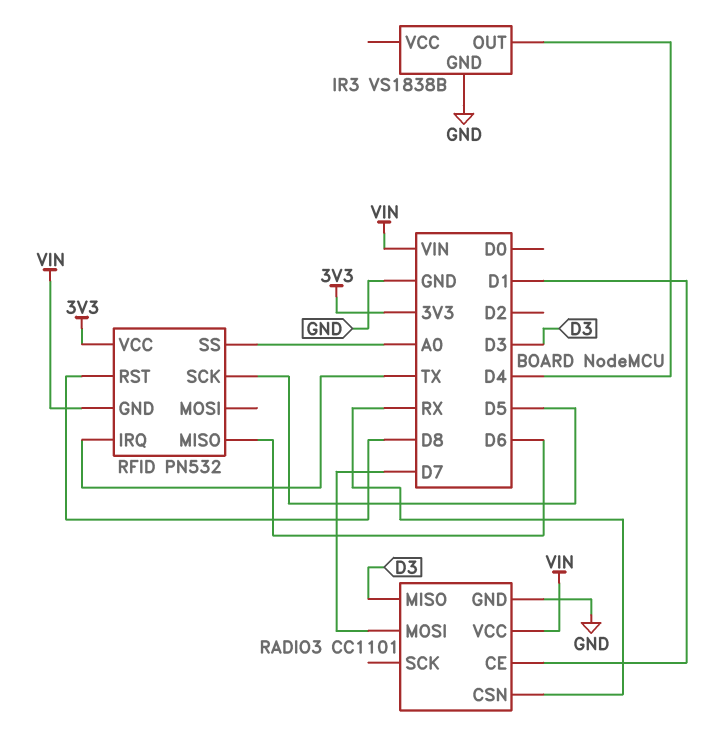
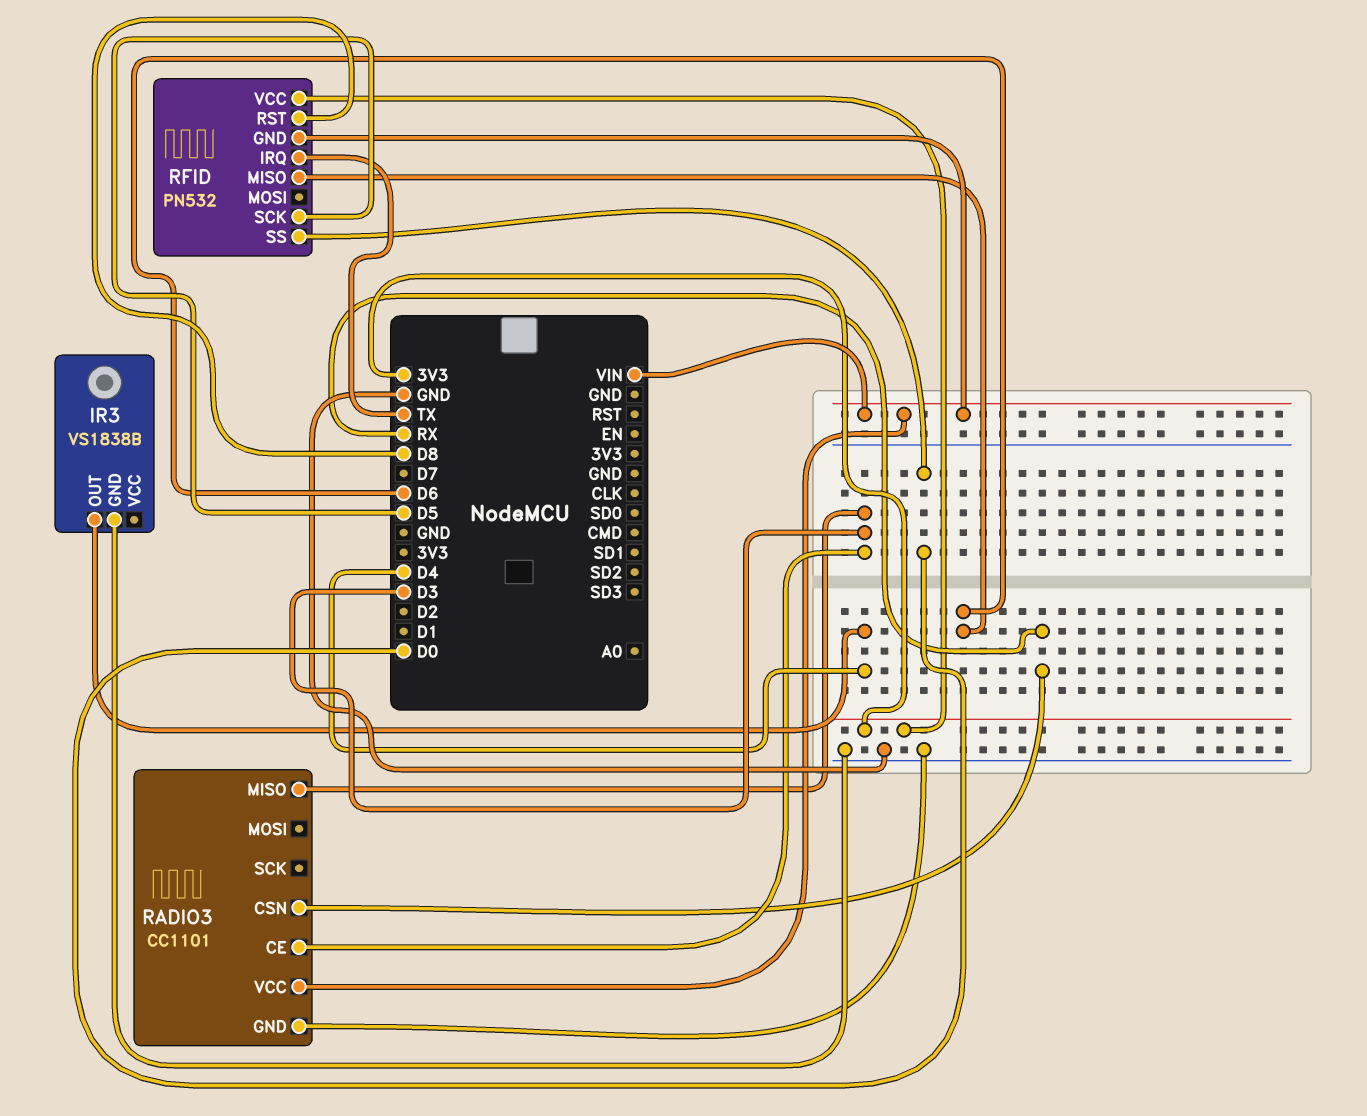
RADIO3 pin CE: D1 -> D3
RADIO3 pin MOSI: D7 -> none
RFID pin SS: A0 -> D0

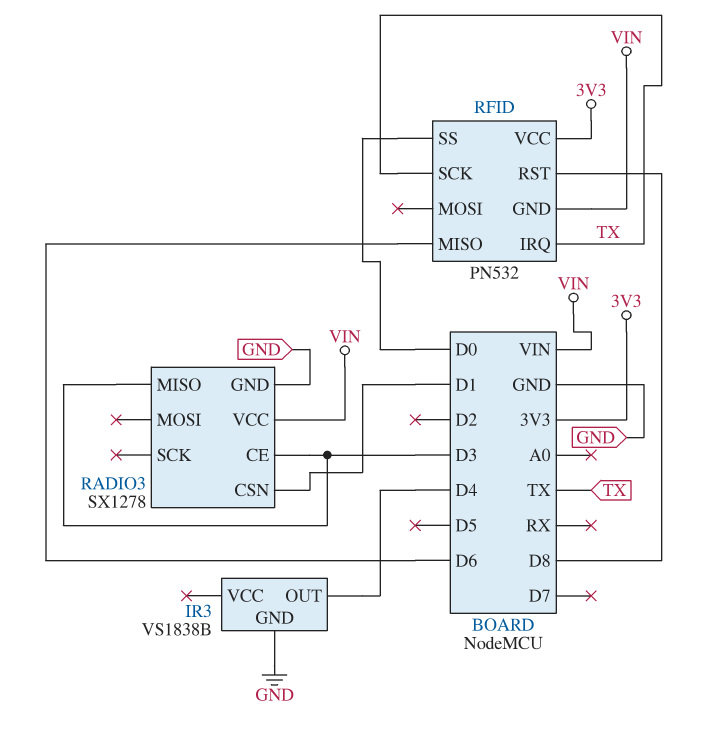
RADIO3: CC1101 -> SX1278
RADIO3 pin CSN: RX -> D1
RFID pin SCK: D5 -> TX

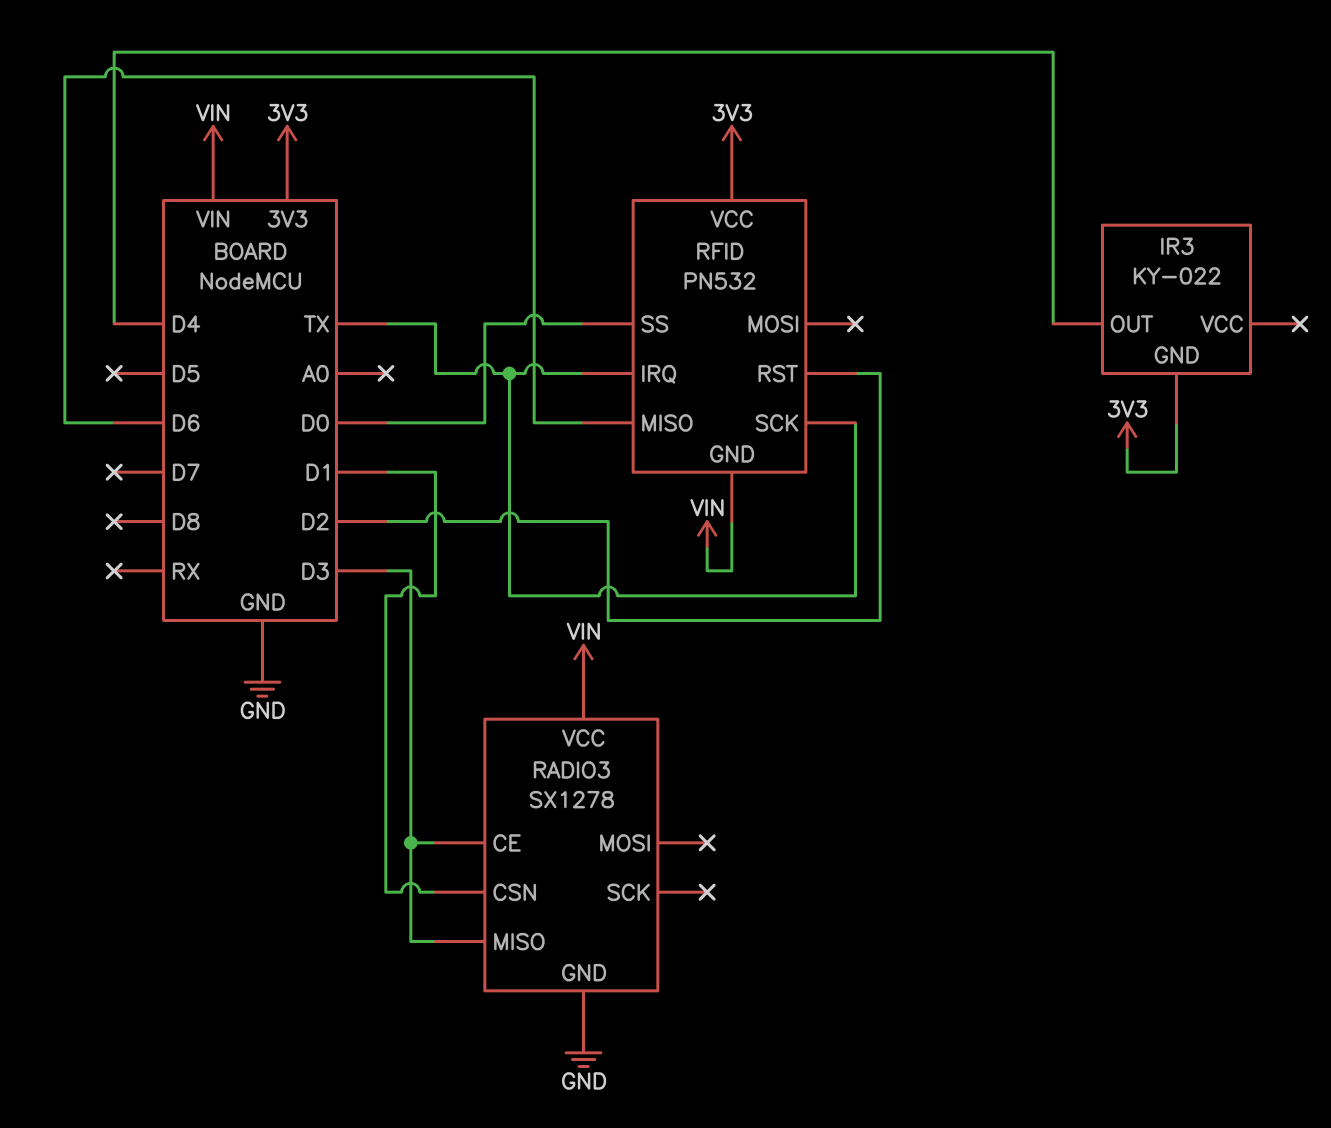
IR3: VS1838B -> KY-022
IR3 pin GND: GND -> 3V3
RFID pin RST: D8 -> D2

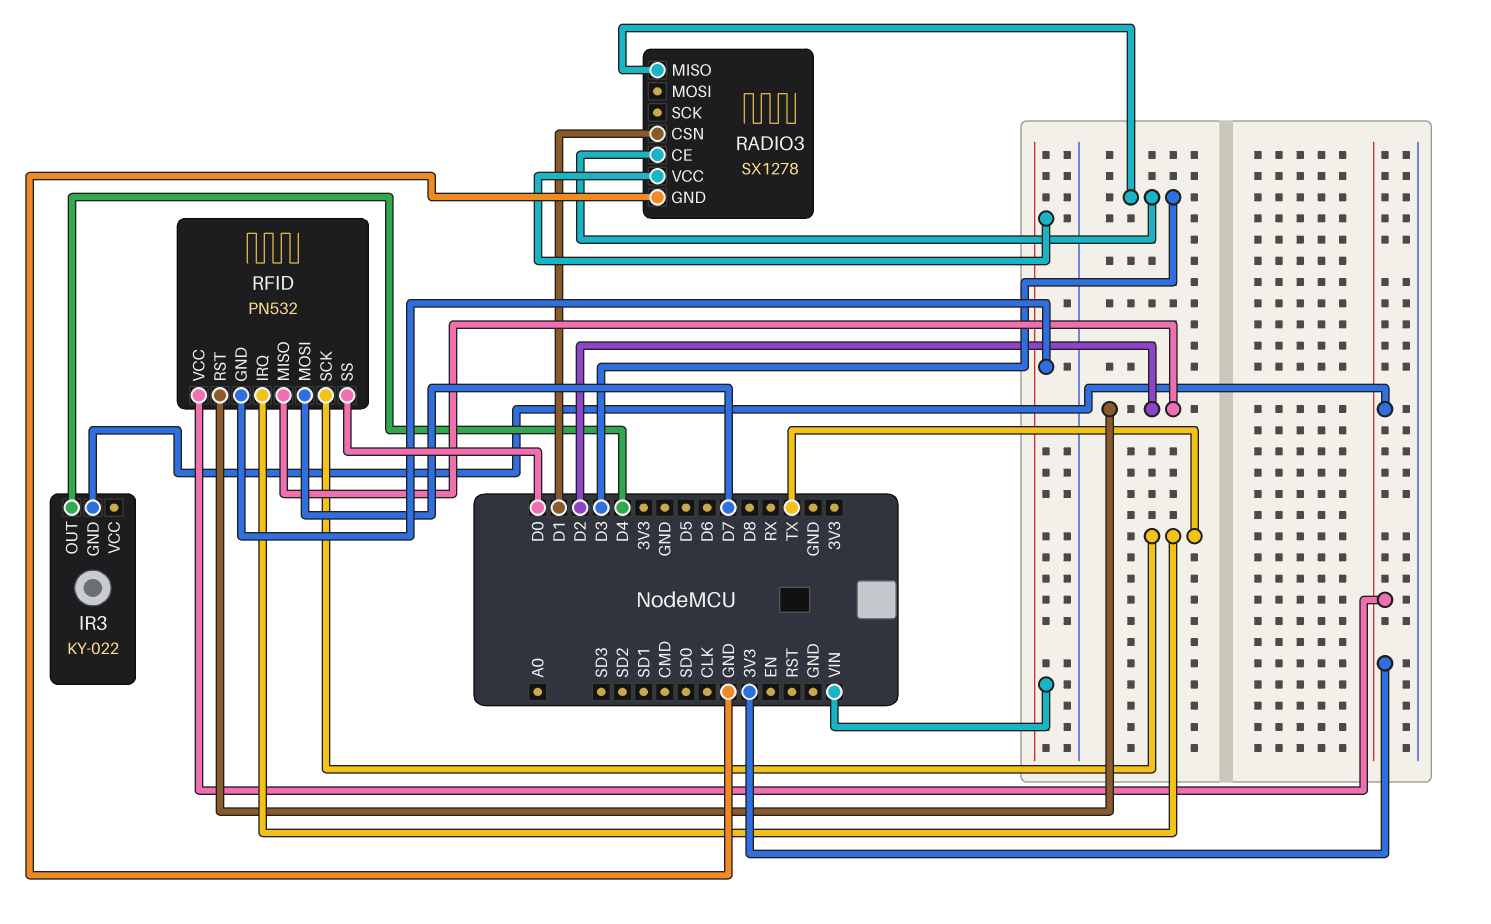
RFID pin MISO: D6 -> D2
RFID pin MOSI: none -> D7

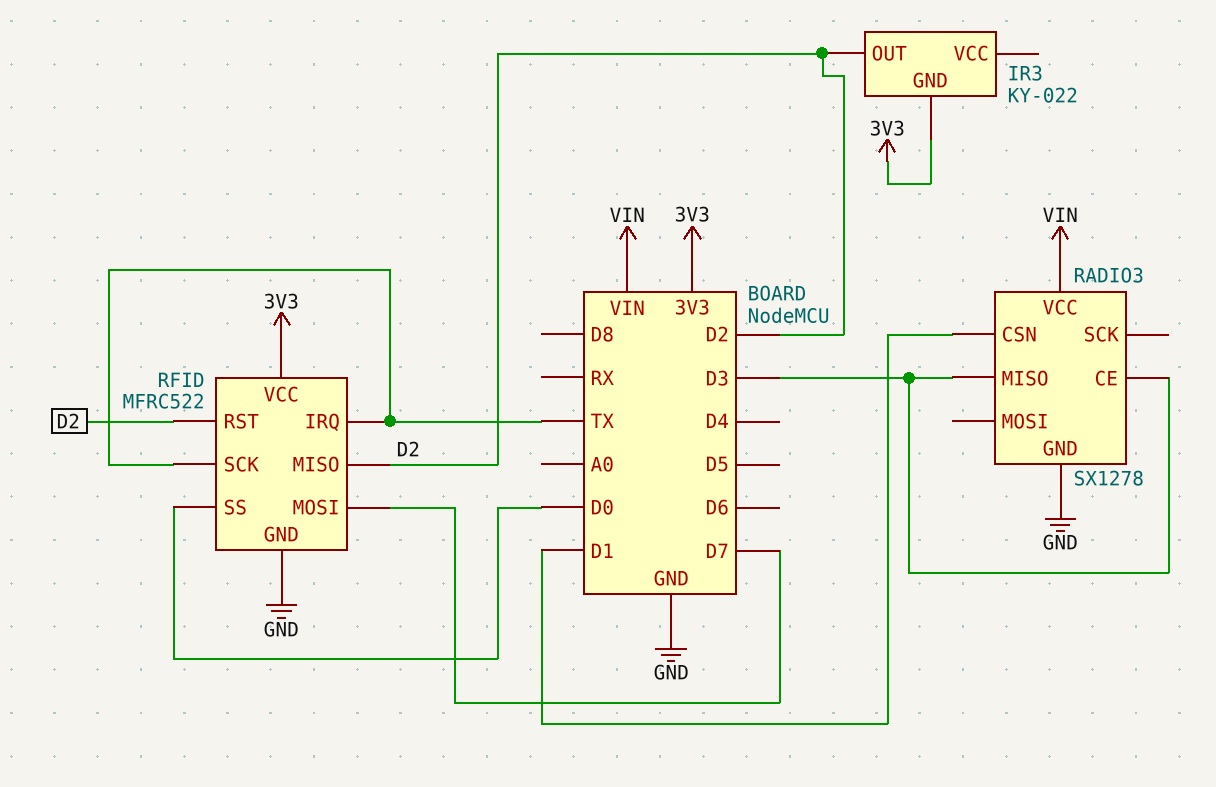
IR3 pin OUT: D4 -> D2
RFID: PN532 -> MFRC522
RFID pin GND: VIN -> GND

